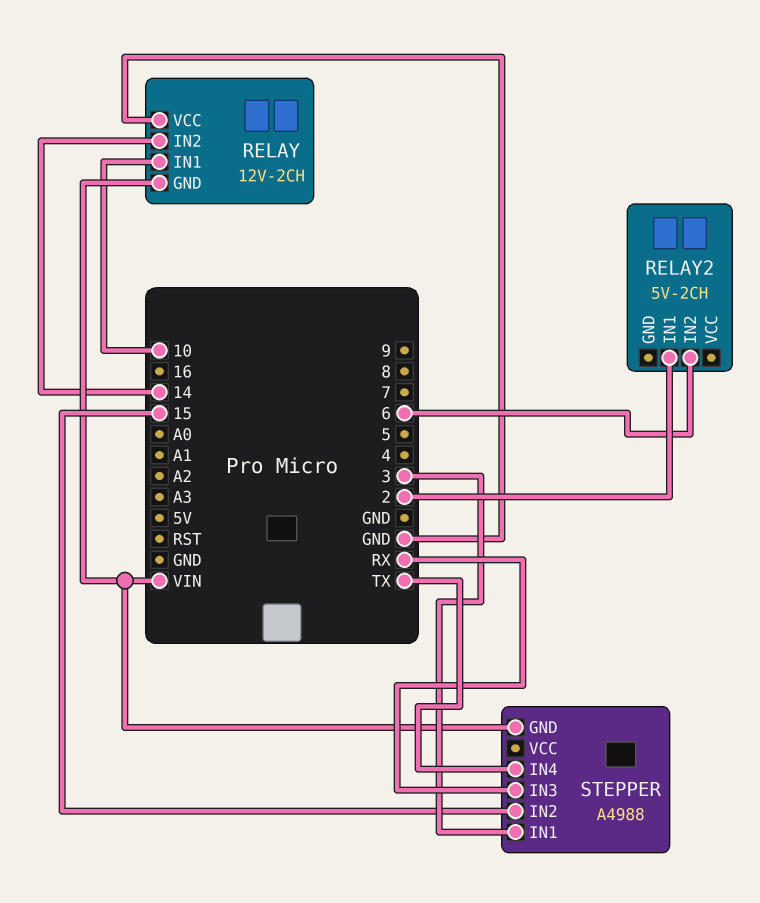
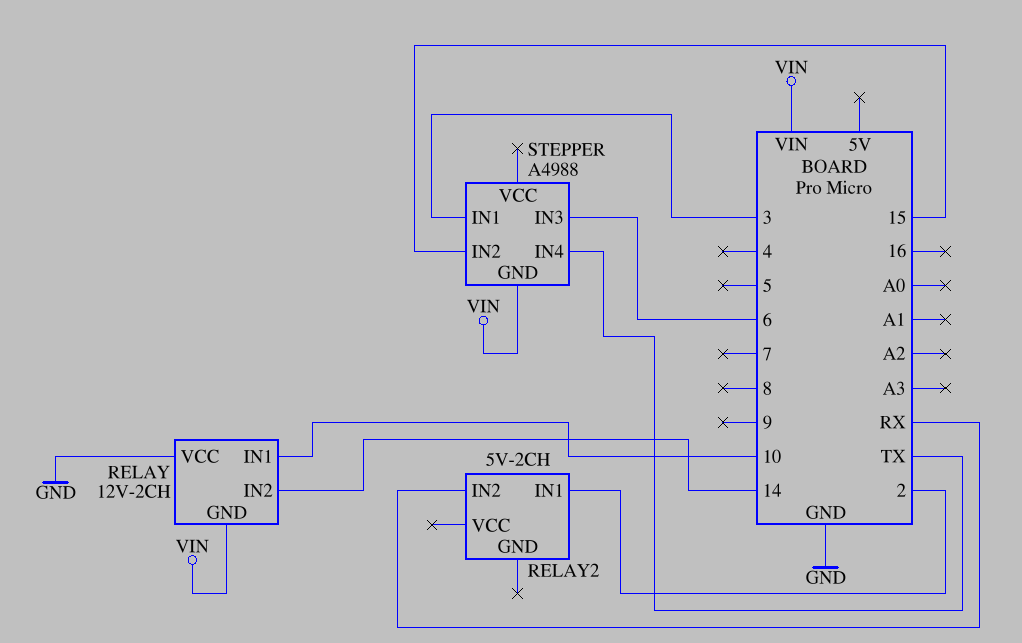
RELAY2 pin IN2: 6 -> RX
STEPPER pin IN3: RX -> 6

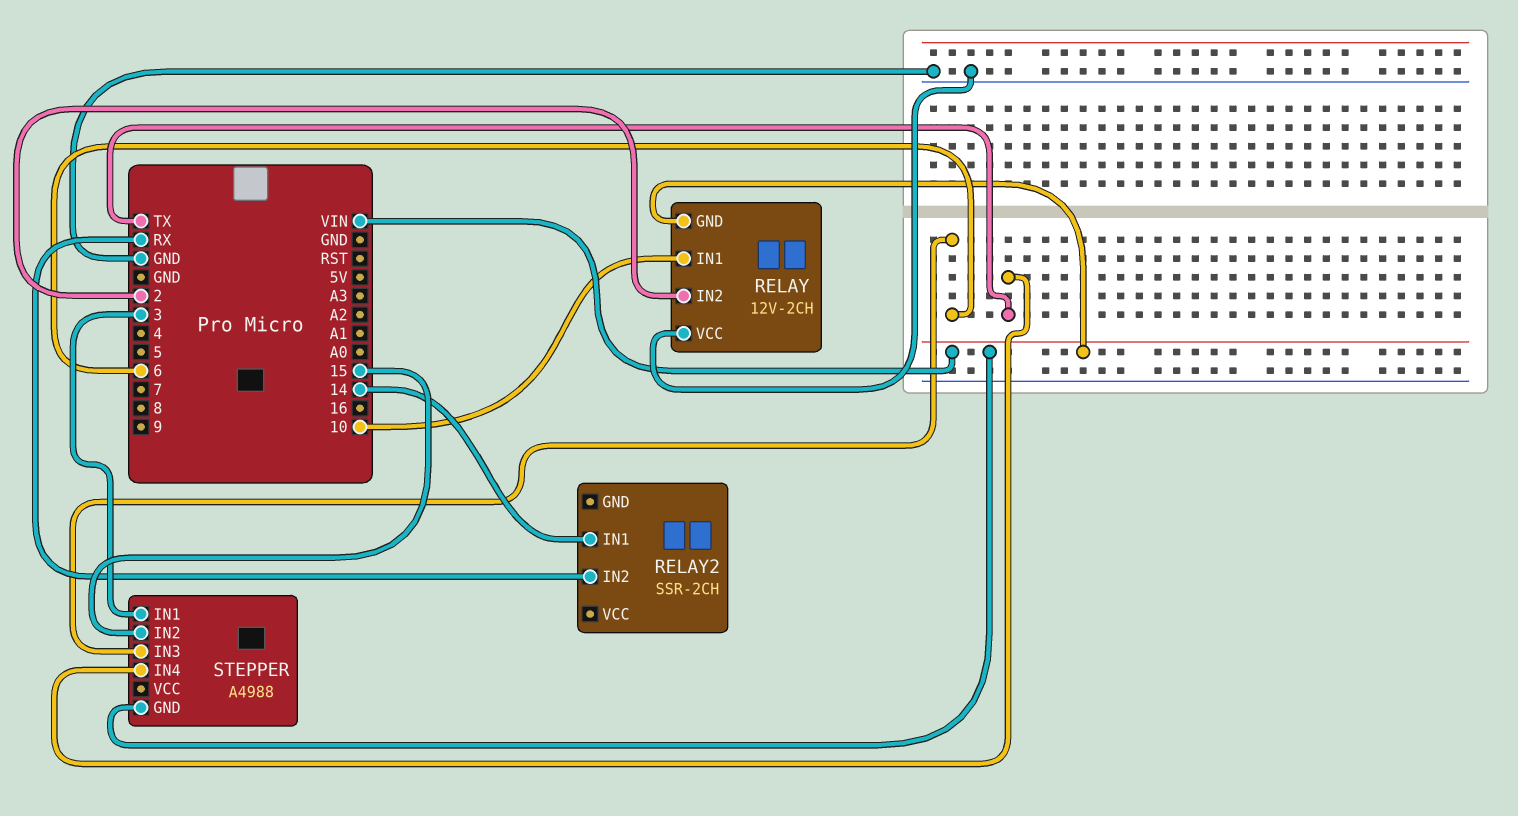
RELAY pin IN2: 14 -> 2
RELAY2: 5V-2CH -> SSR-2CH
RELAY2 pin IN1: 2 -> 14

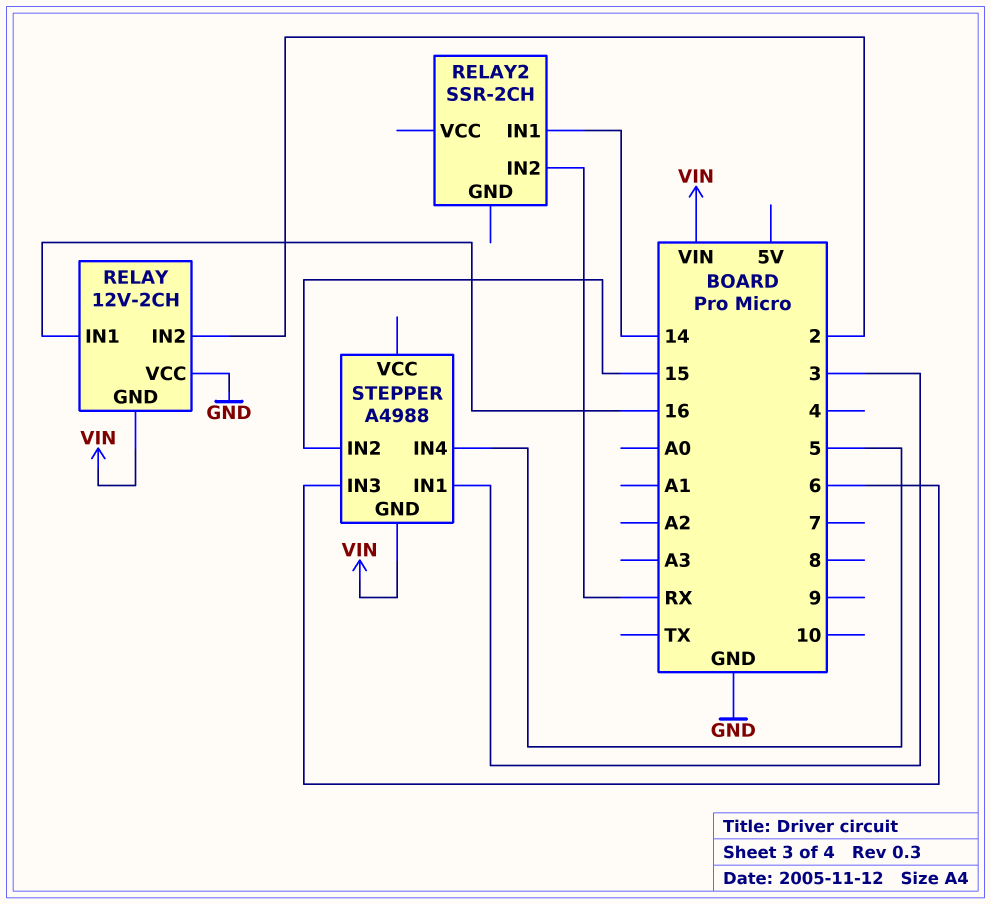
RELAY pin IN1: 10 -> 16
STEPPER pin IN4: TX -> 5

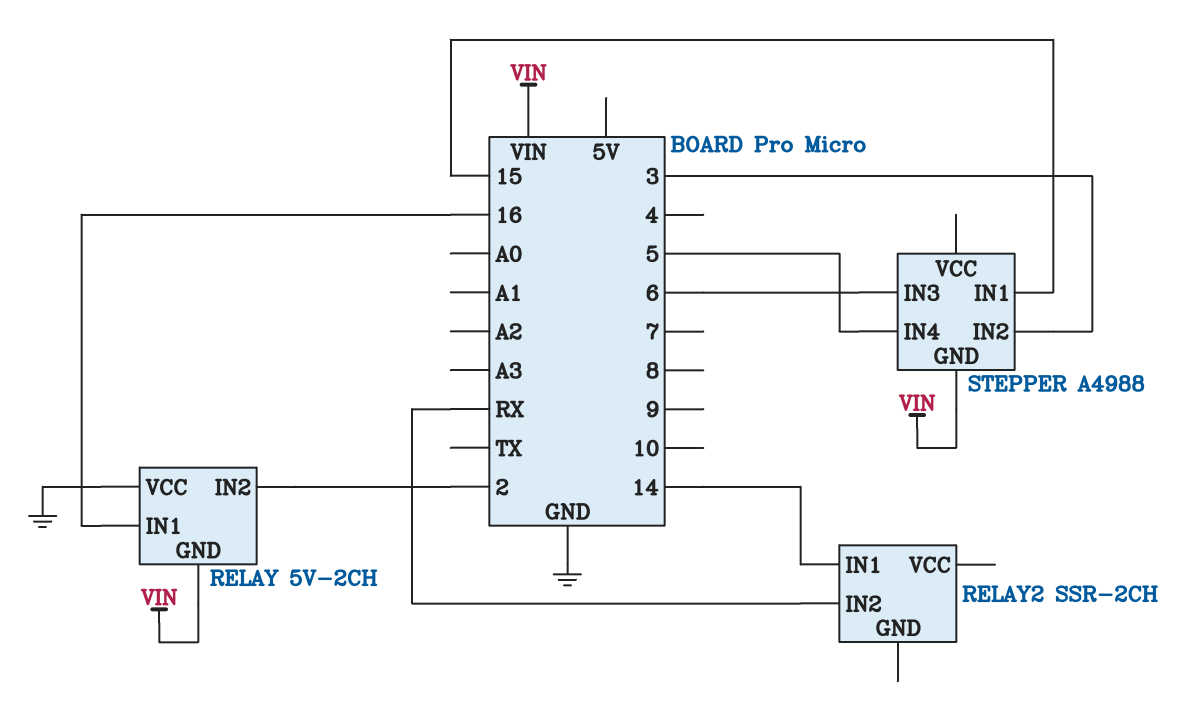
RELAY: 12V-2CH -> 5V-2CH
STEPPER pin IN1: 3 -> 15
STEPPER pin IN2: 15 -> 3

